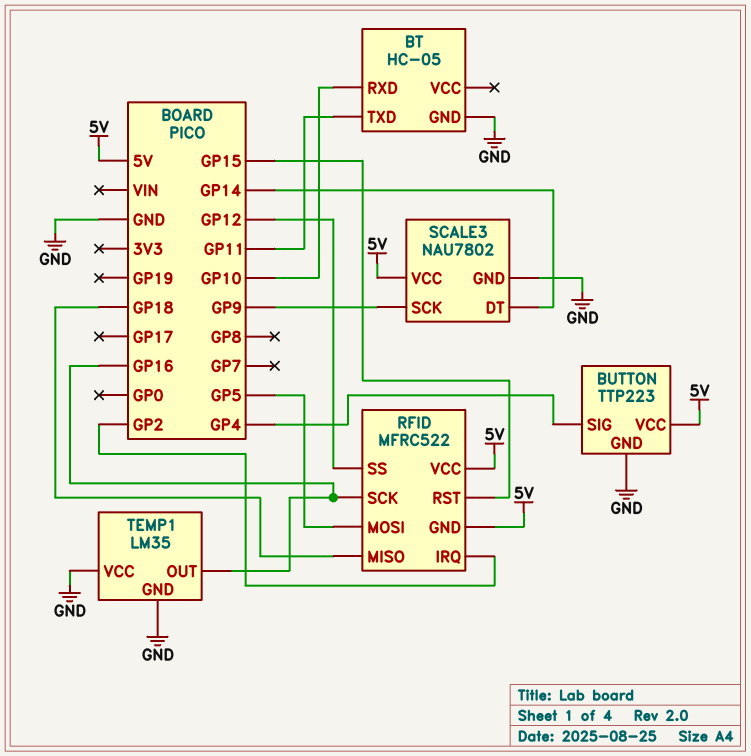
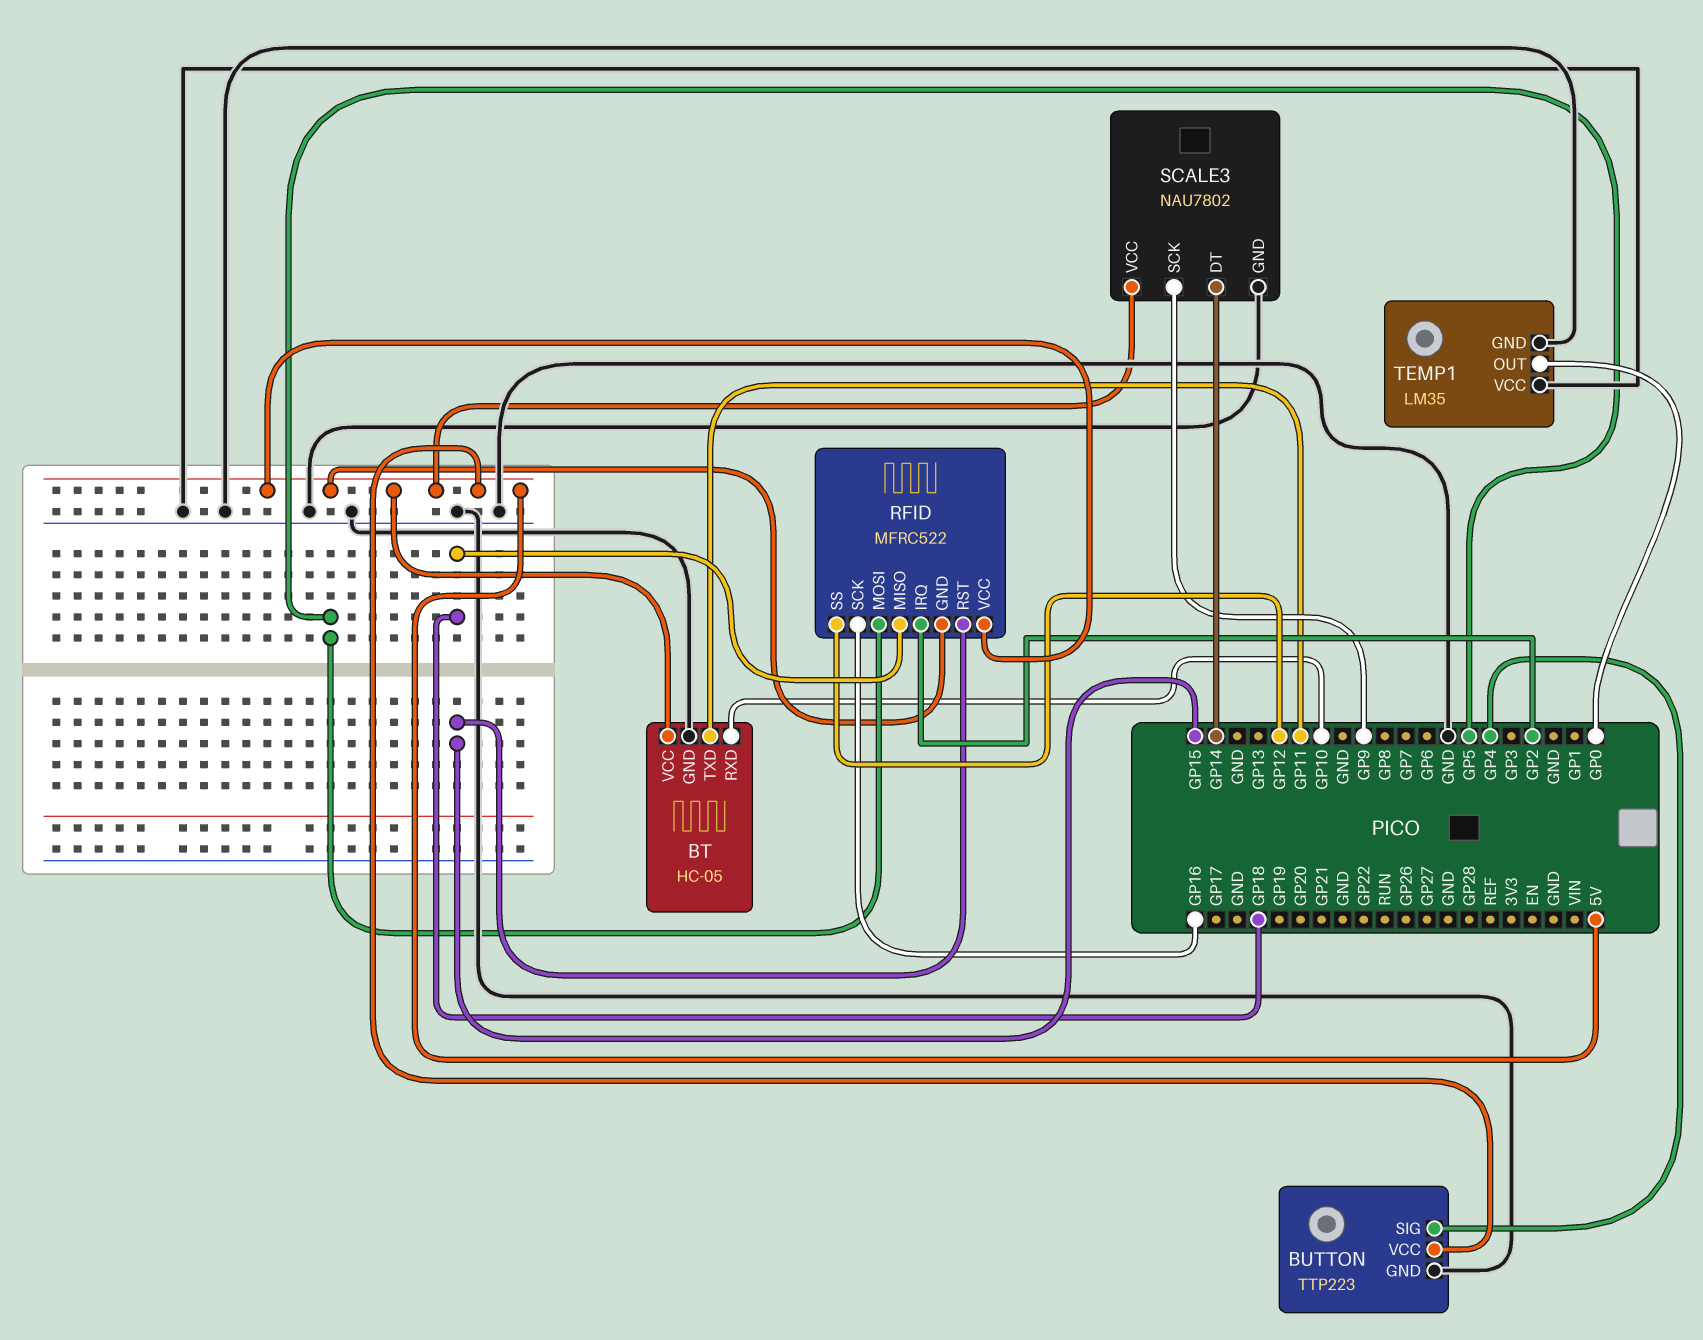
BT pin VCC: none -> 5V
TEMP1 pin OUT: GP16 -> GP0

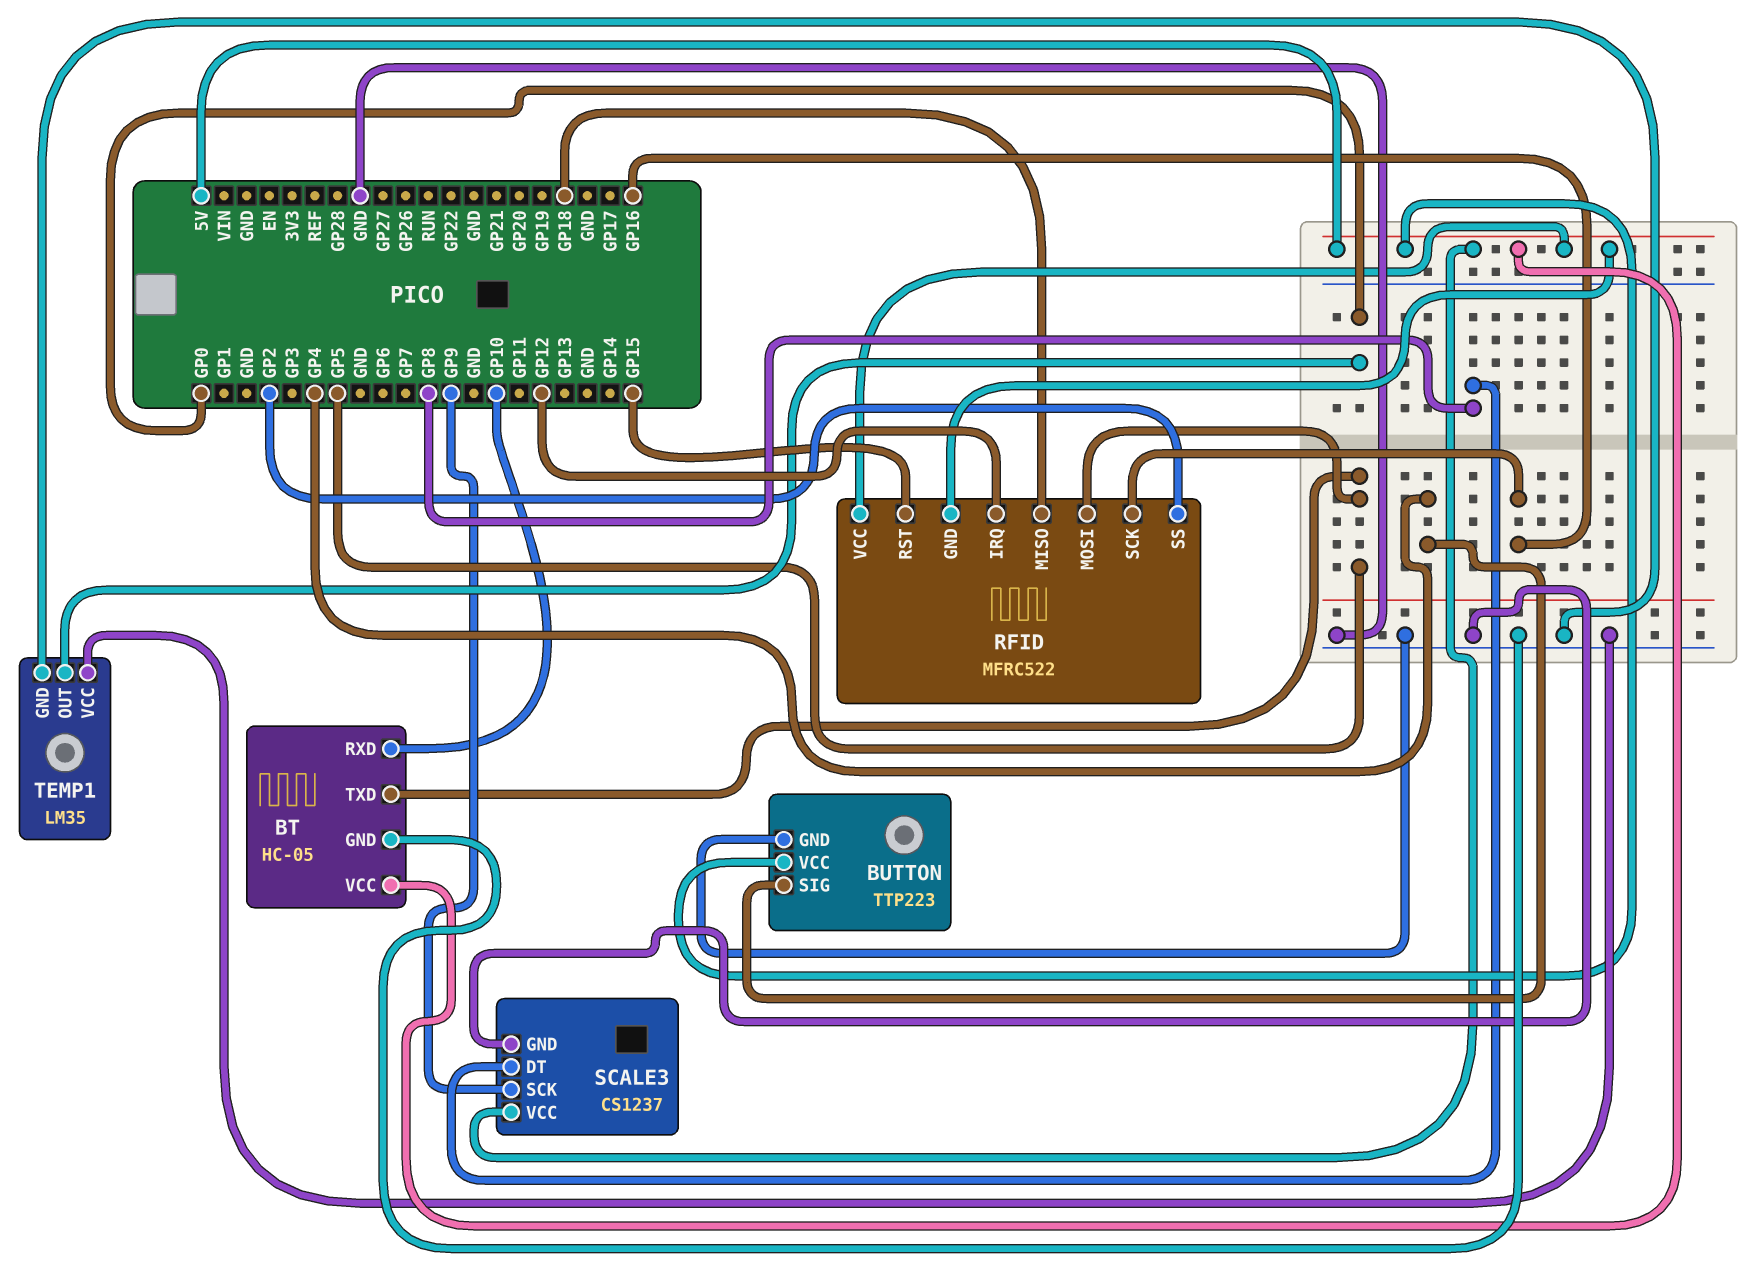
BT pin TXD: GP11 -> GP5
RFID pin IRQ: GP2 -> GP12
RFID pin SS: GP12 -> GP2
SCALE3: NAU7802 -> CS1237
SCALE3 pin DT: GP14 -> GP8

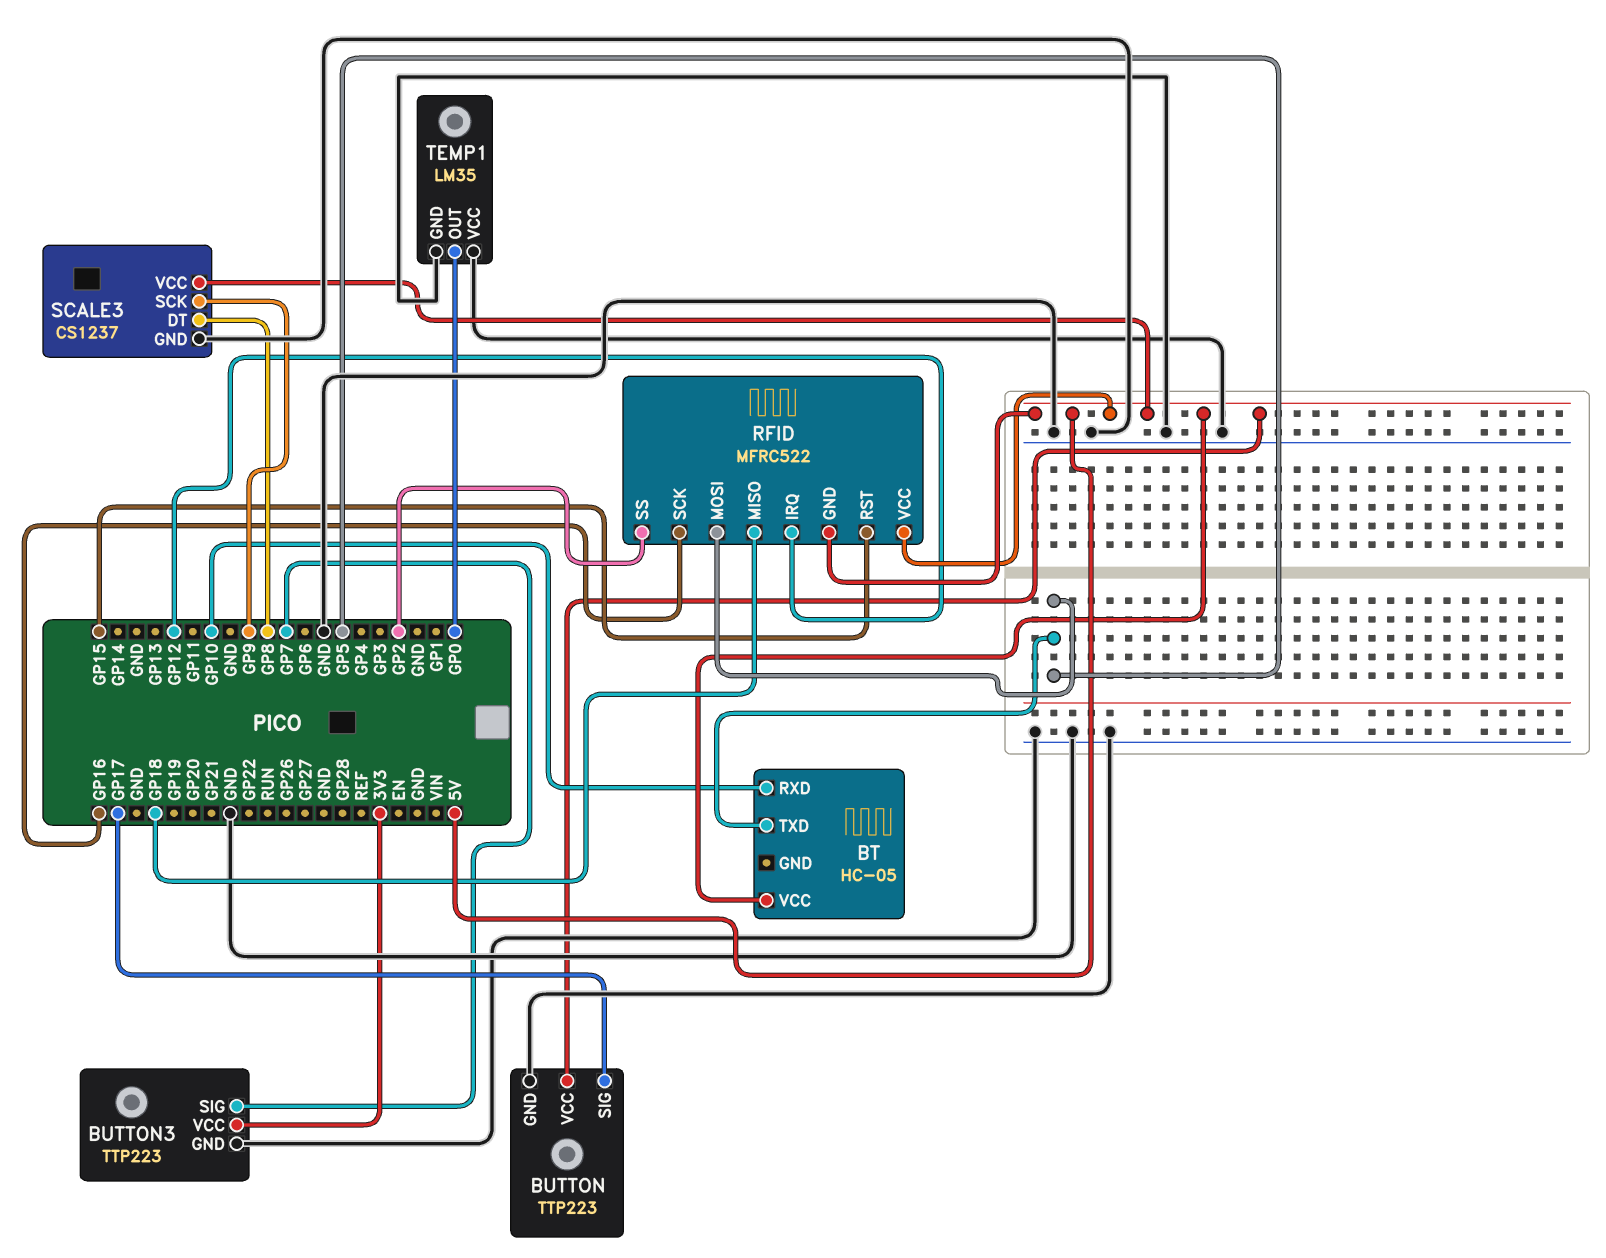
BT pin GND: GND -> none
BUTTON pin SIG: GP4 -> GP17
BUTTON3: none -> TTP223
BUTTON3 pin GND: none -> GND
BUTTON3 pin SIG: none -> GP7
BUTTON3 pin VCC: none -> 3V3

